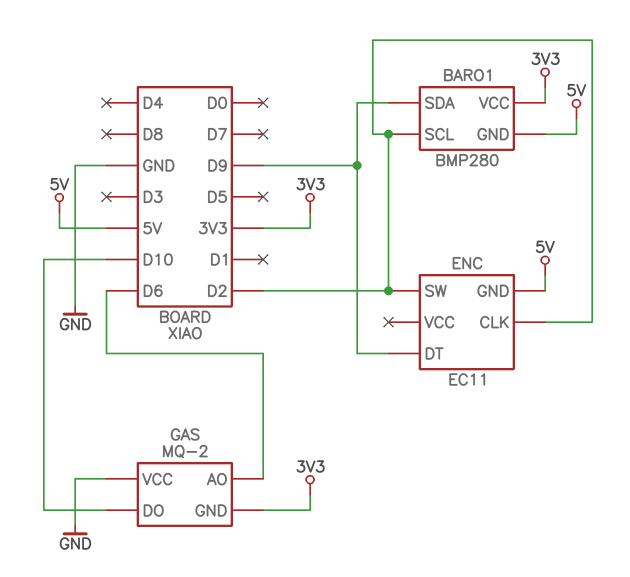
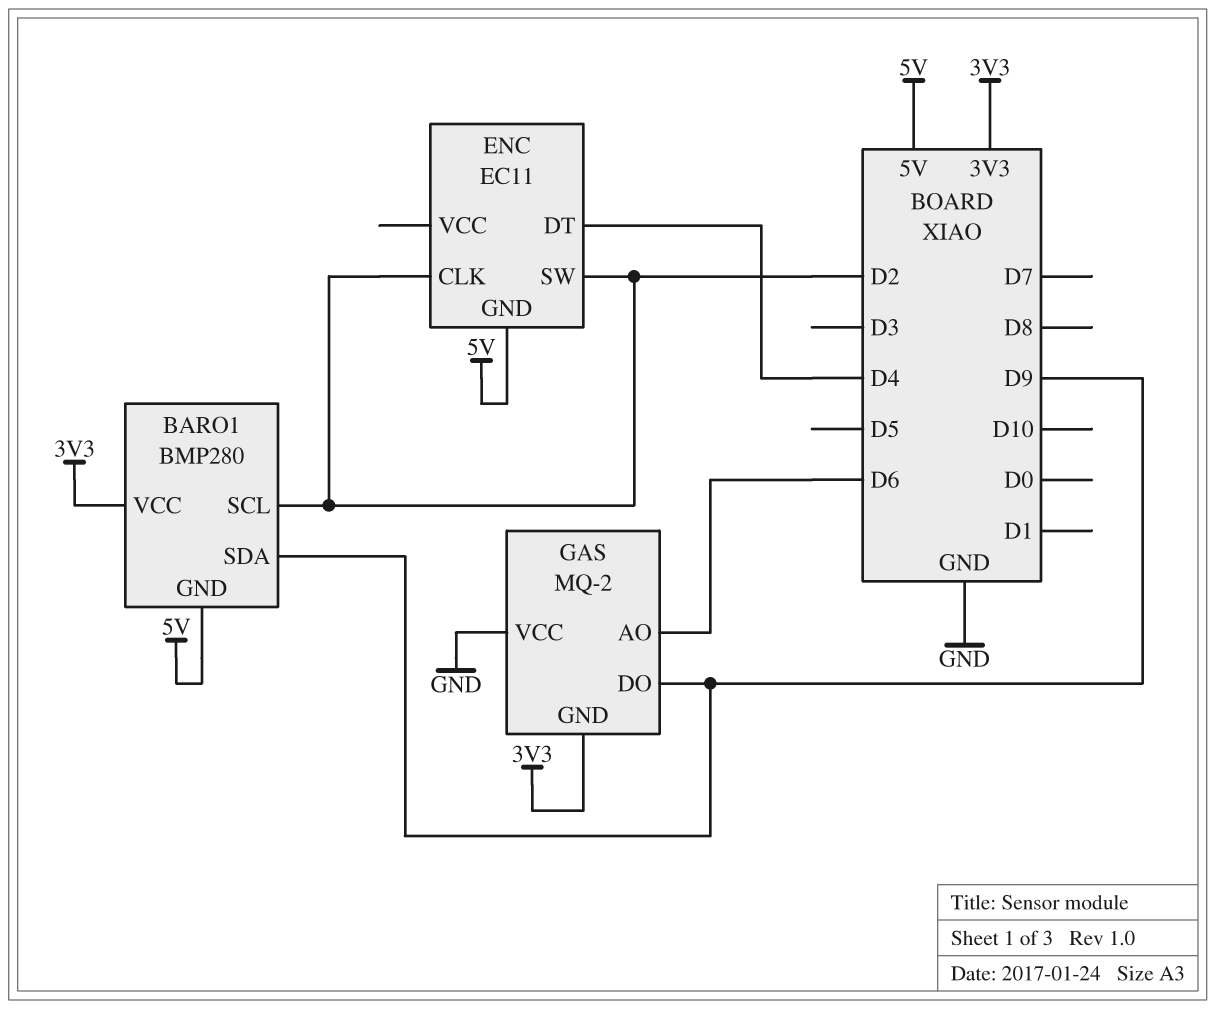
ENC pin DT: D9 -> D4
GAS pin DO: D10 -> D9

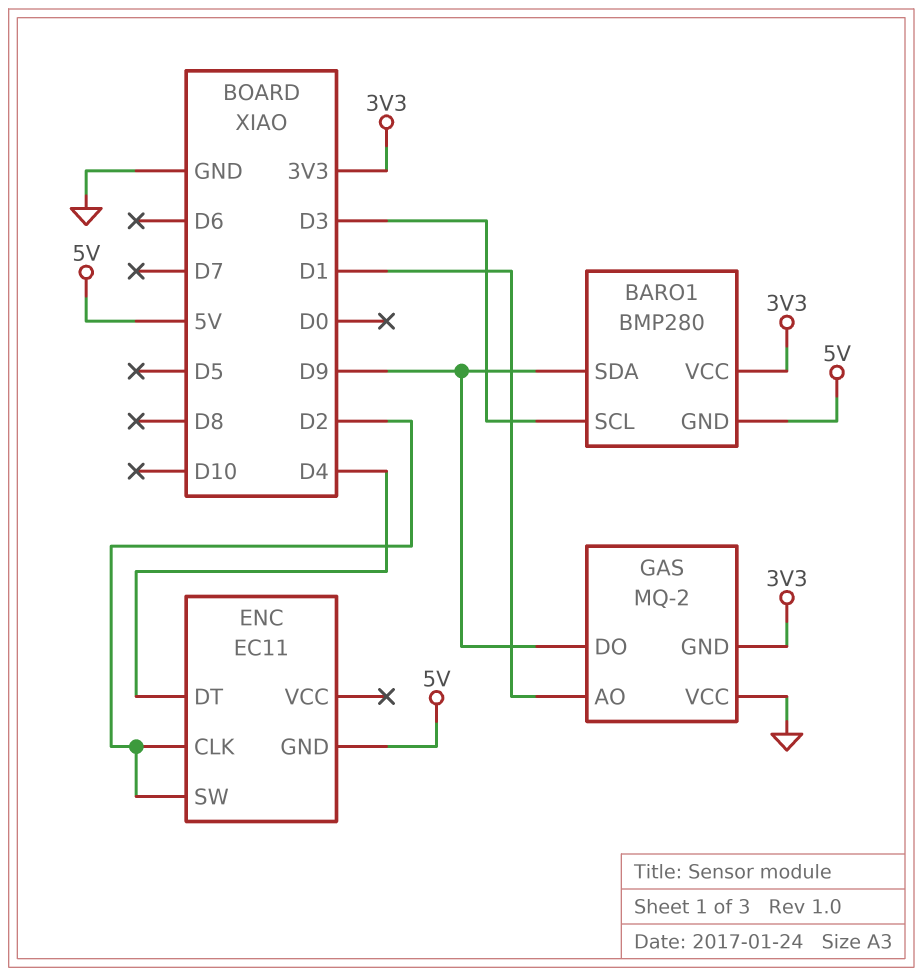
BARO1 pin SCL: D2 -> D3
GAS pin AO: D6 -> D1

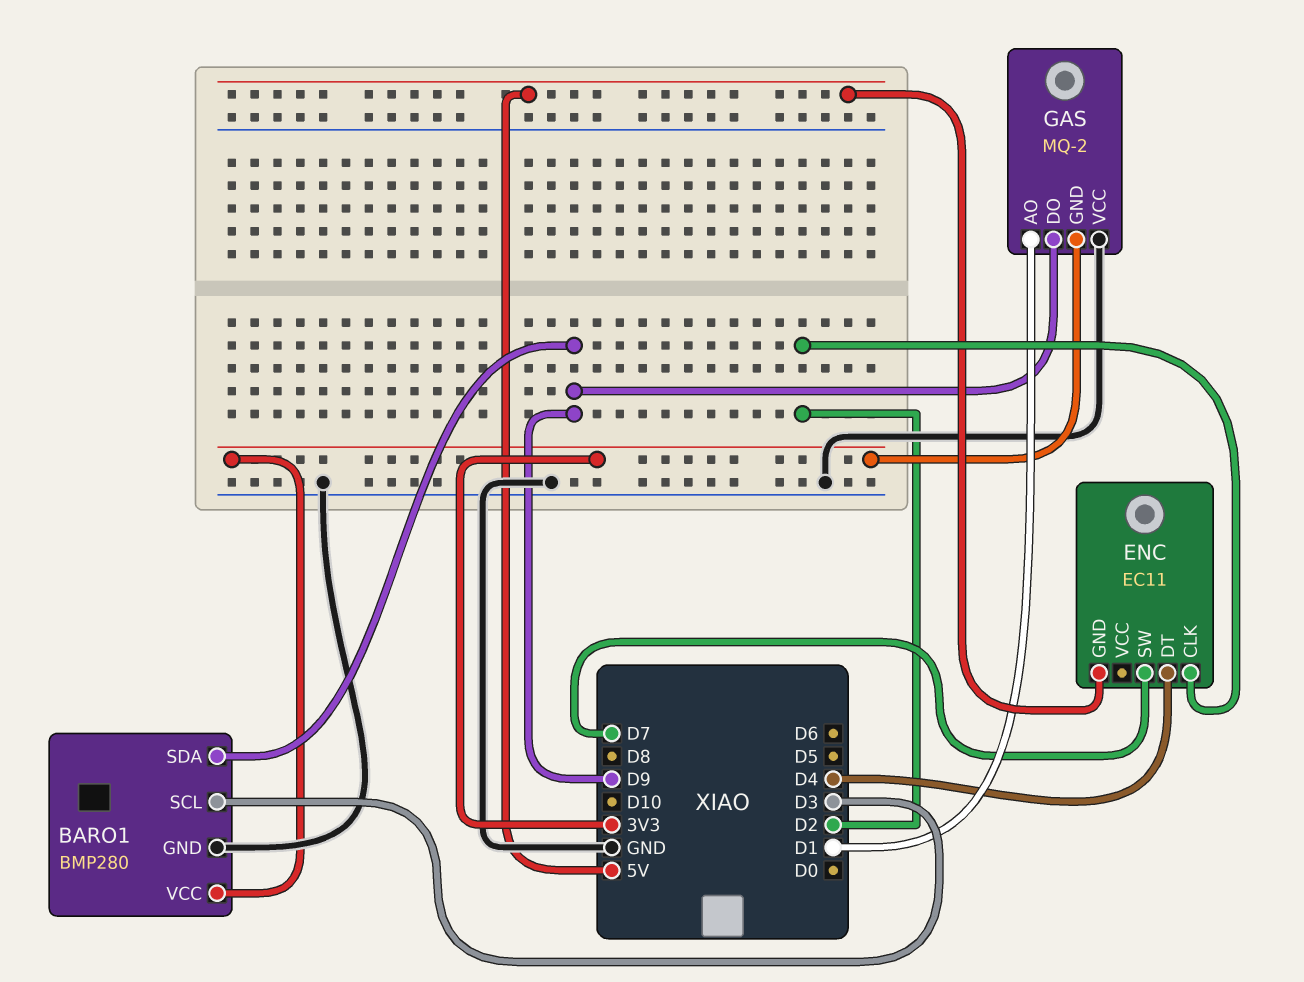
BARO1 pin GND: 5V -> GND
ENC pin SW: D2 -> D7

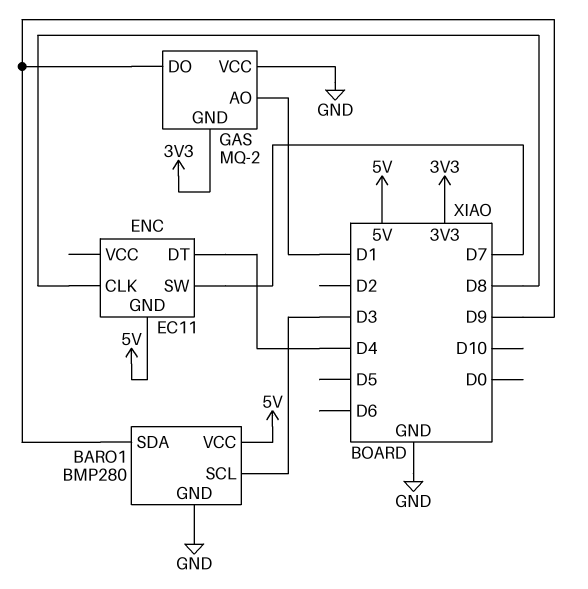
BARO1 pin VCC: 3V3 -> 5V
ENC pin CLK: D2 -> D8

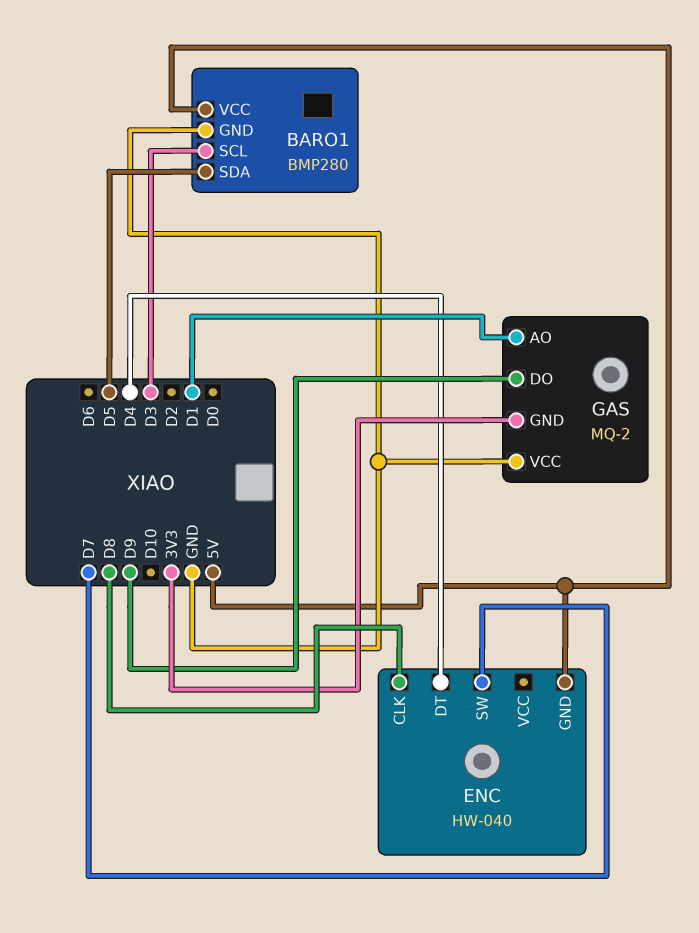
BARO1 pin SDA: D9 -> D5
ENC: EC11 -> HW-040

